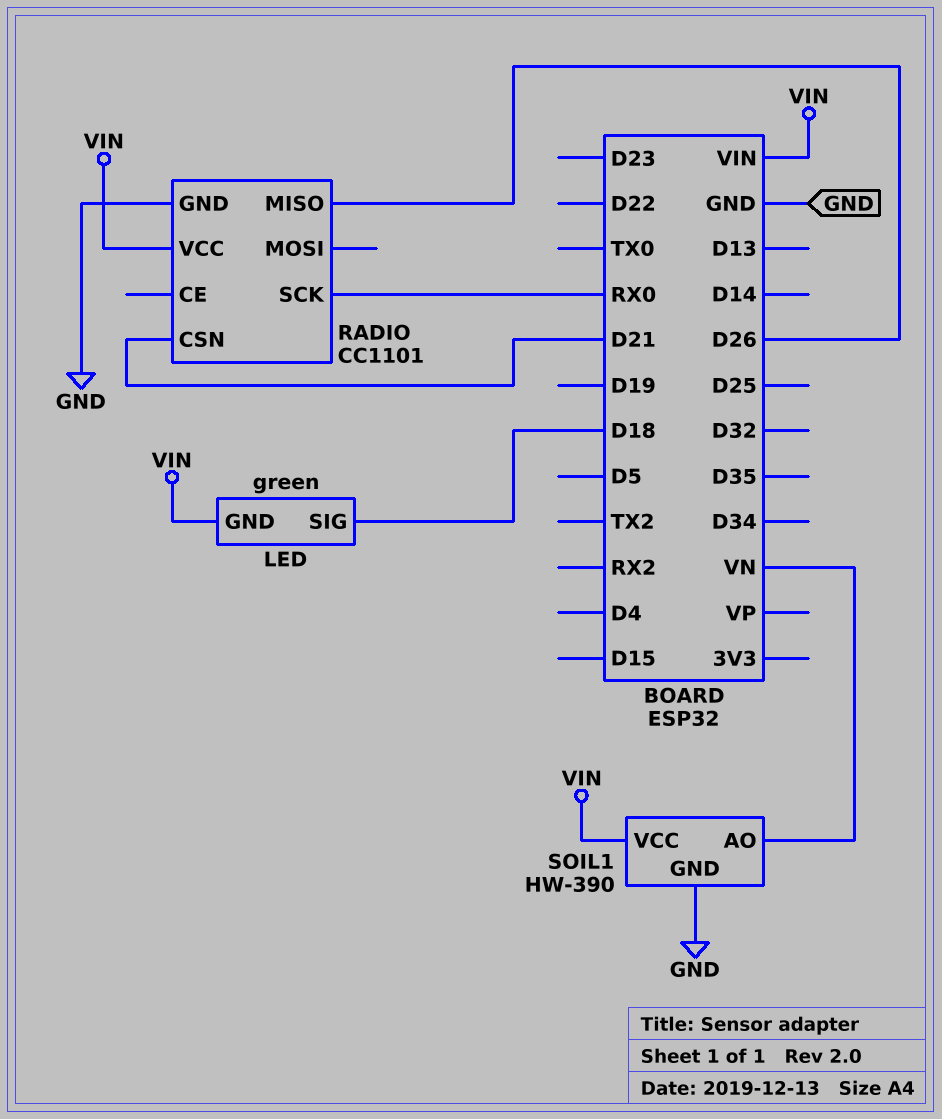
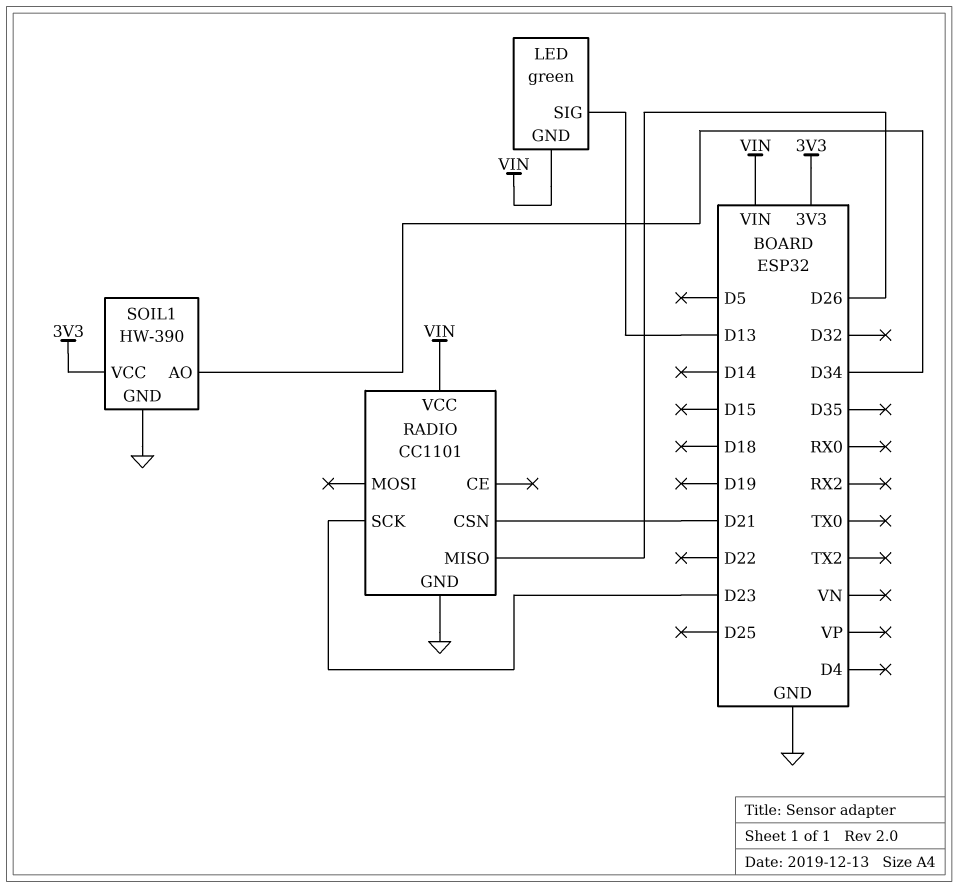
LED pin SIG: D18 -> D13
RADIO pin SCK: RX0 -> D23
SOIL1 pin AO: VN -> D34
SOIL1 pin VCC: VIN -> 3V3

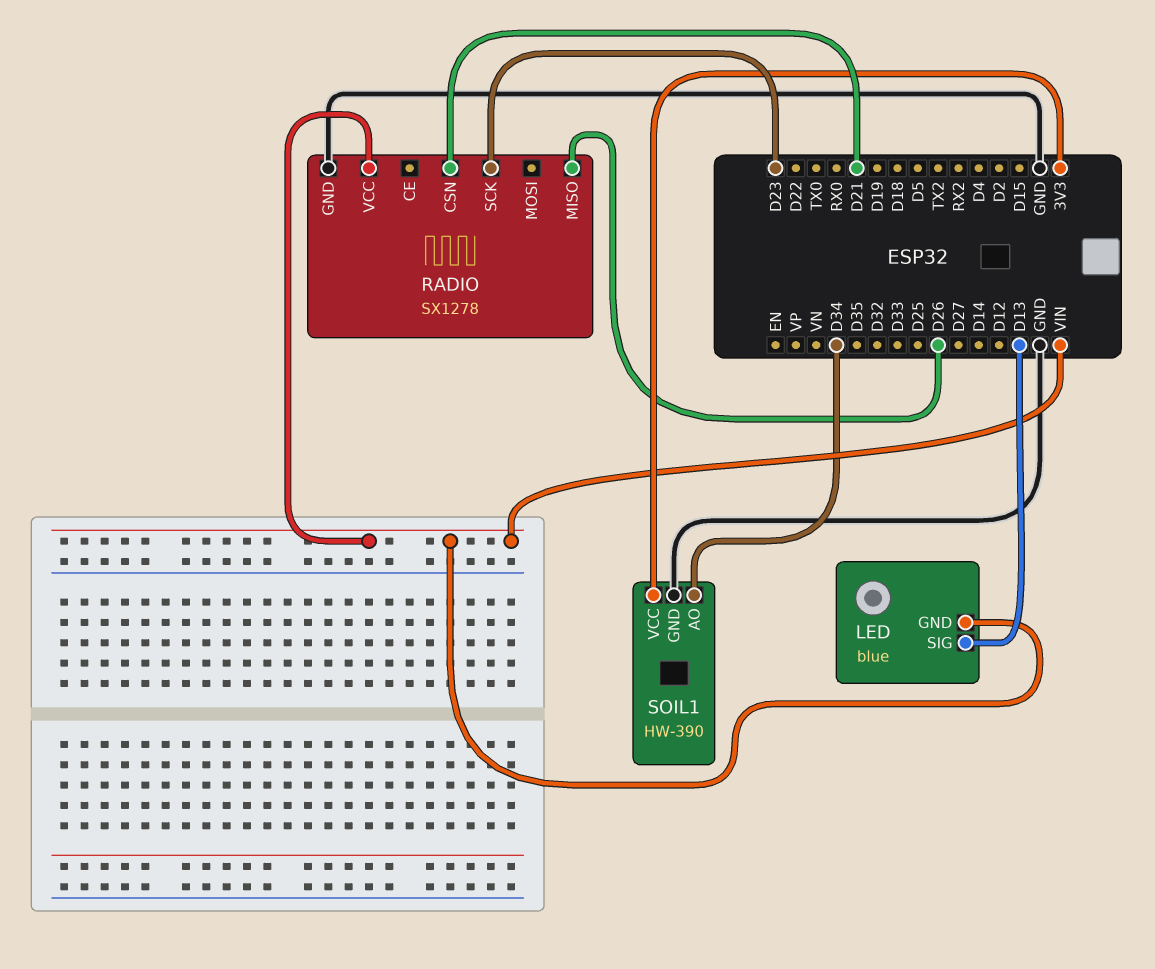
LED: green -> blue
RADIO: CC1101 -> SX1278

